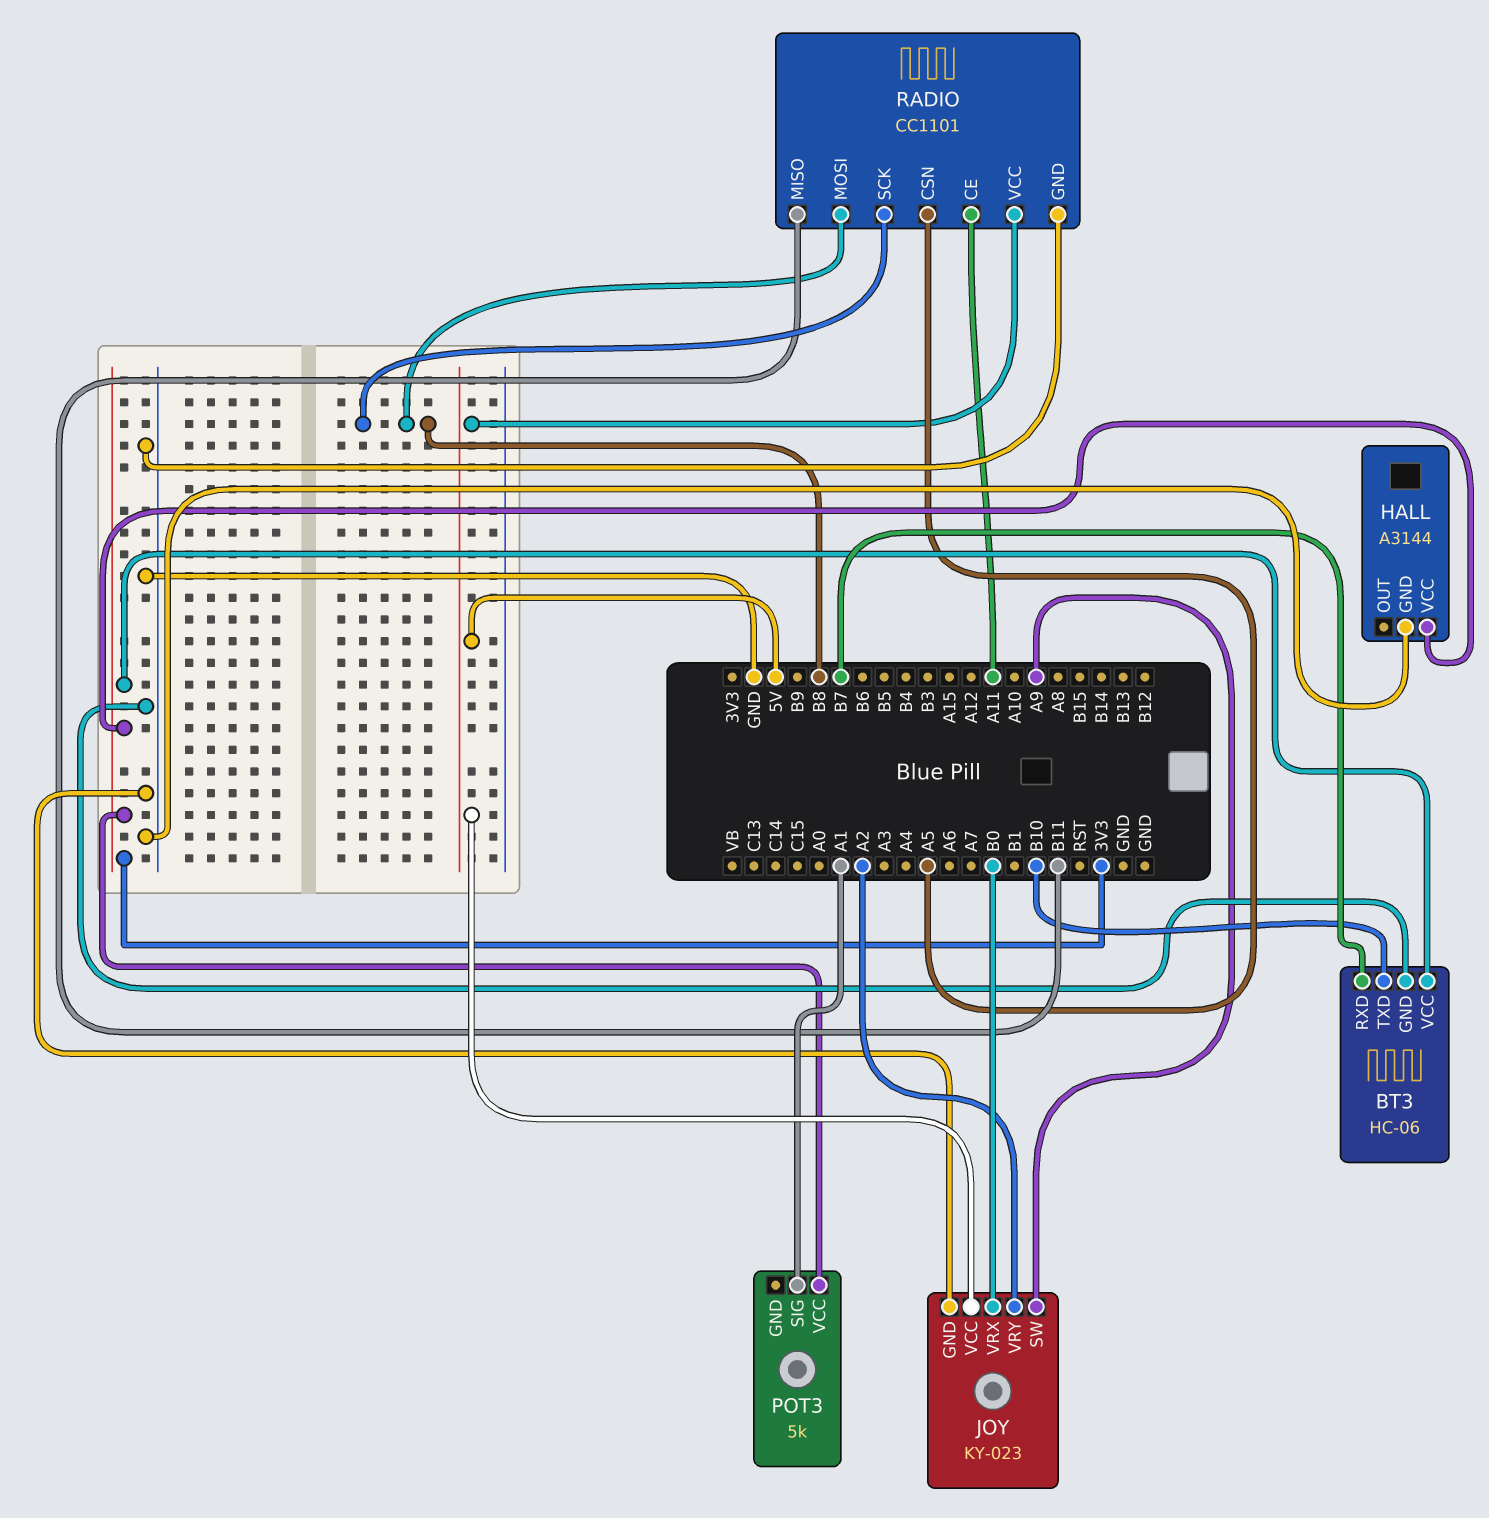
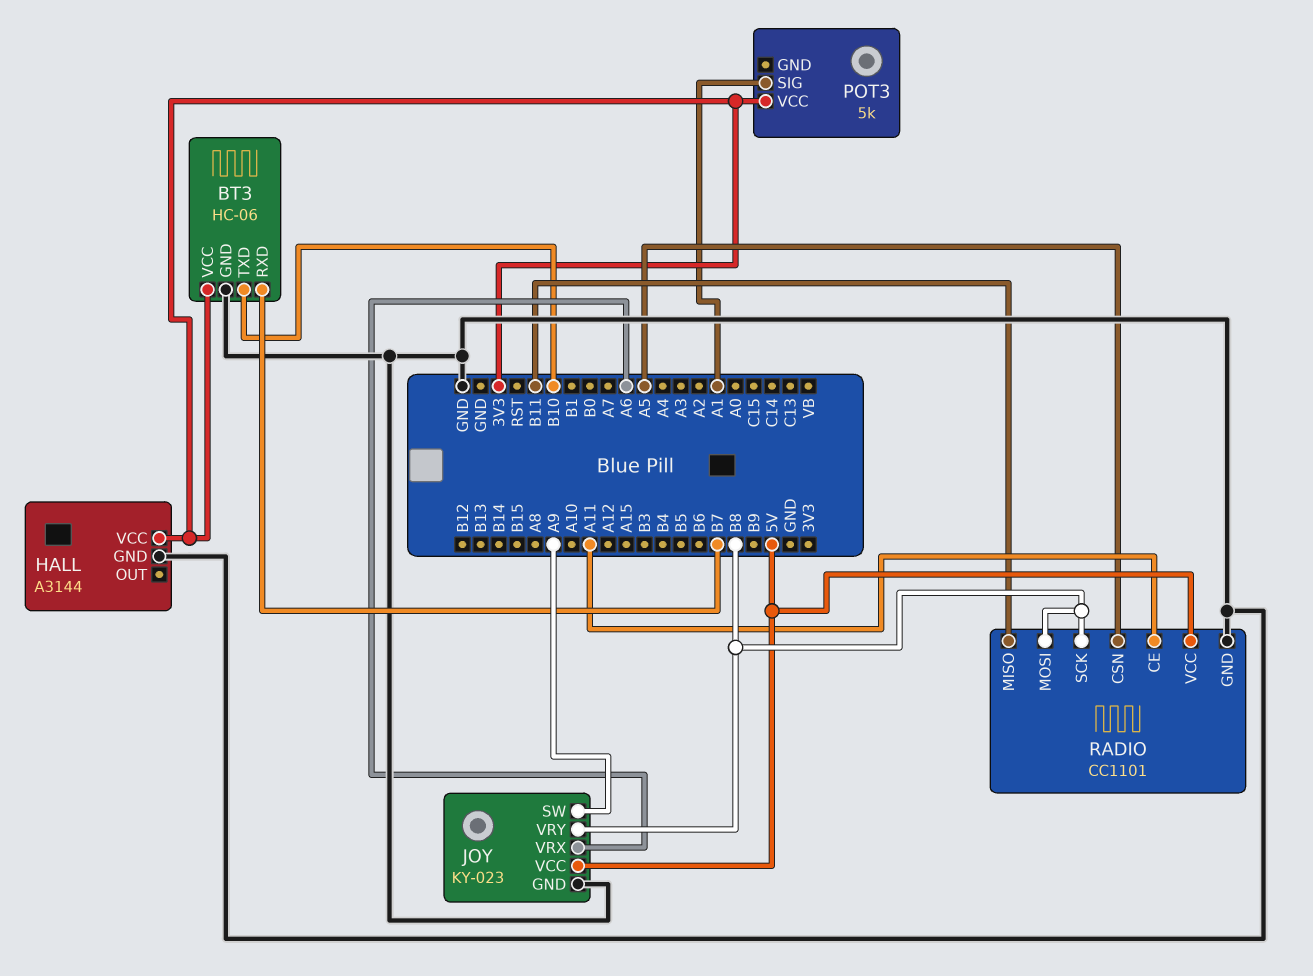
JOY pin VRX: B0 -> A6
JOY pin VRY: A2 -> B8

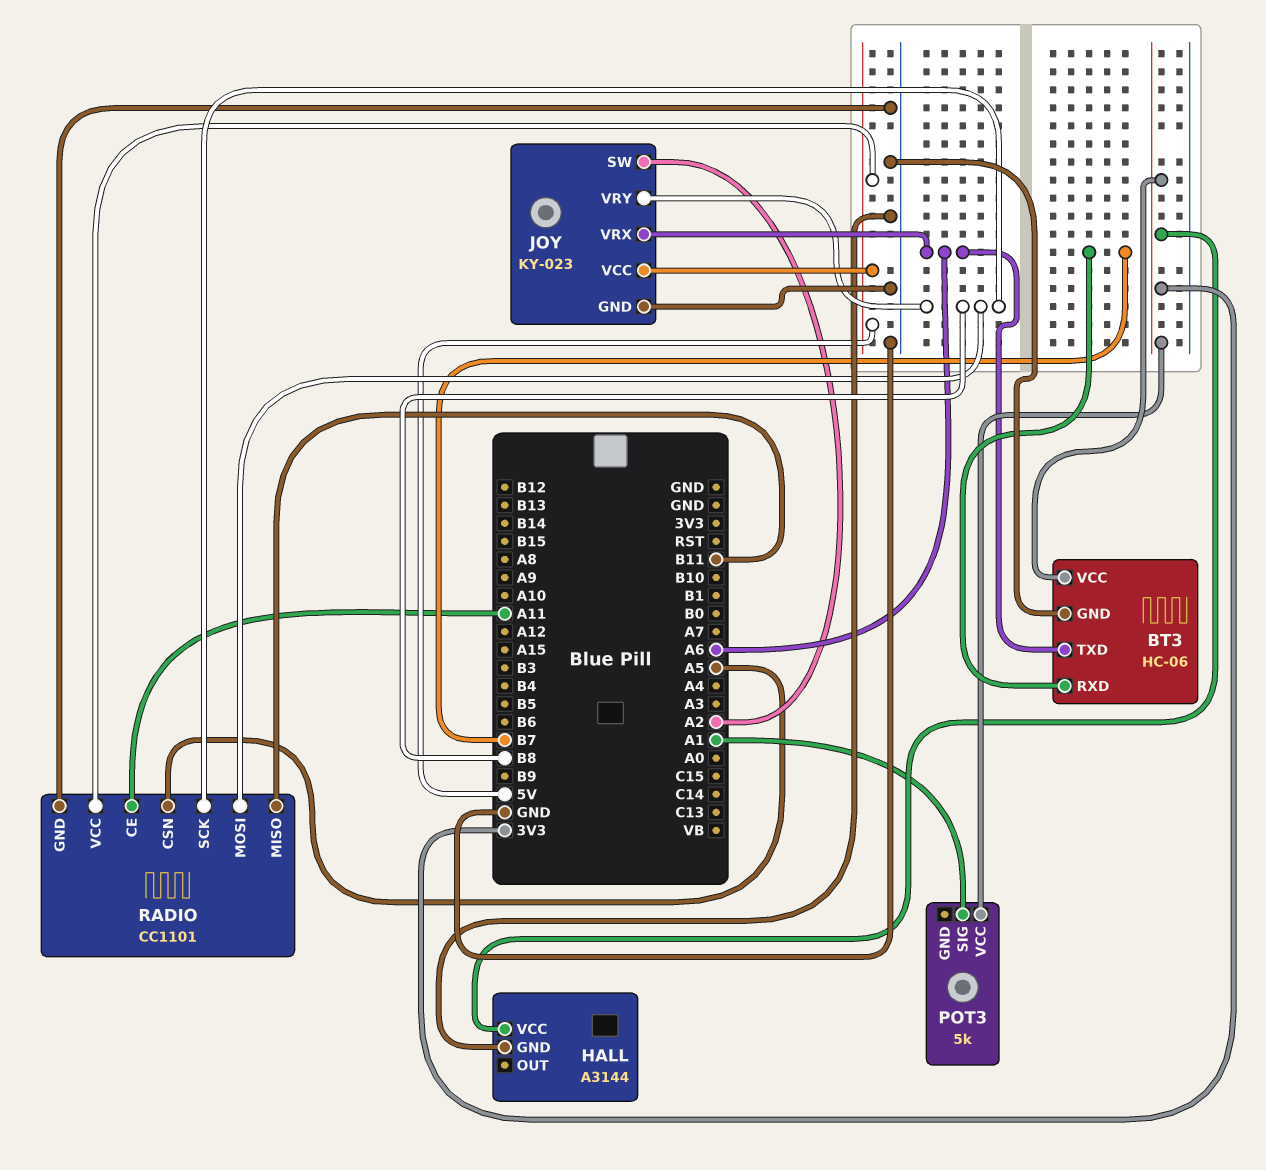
BT3 pin TXD: B10 -> A6
JOY pin SW: A9 -> A2

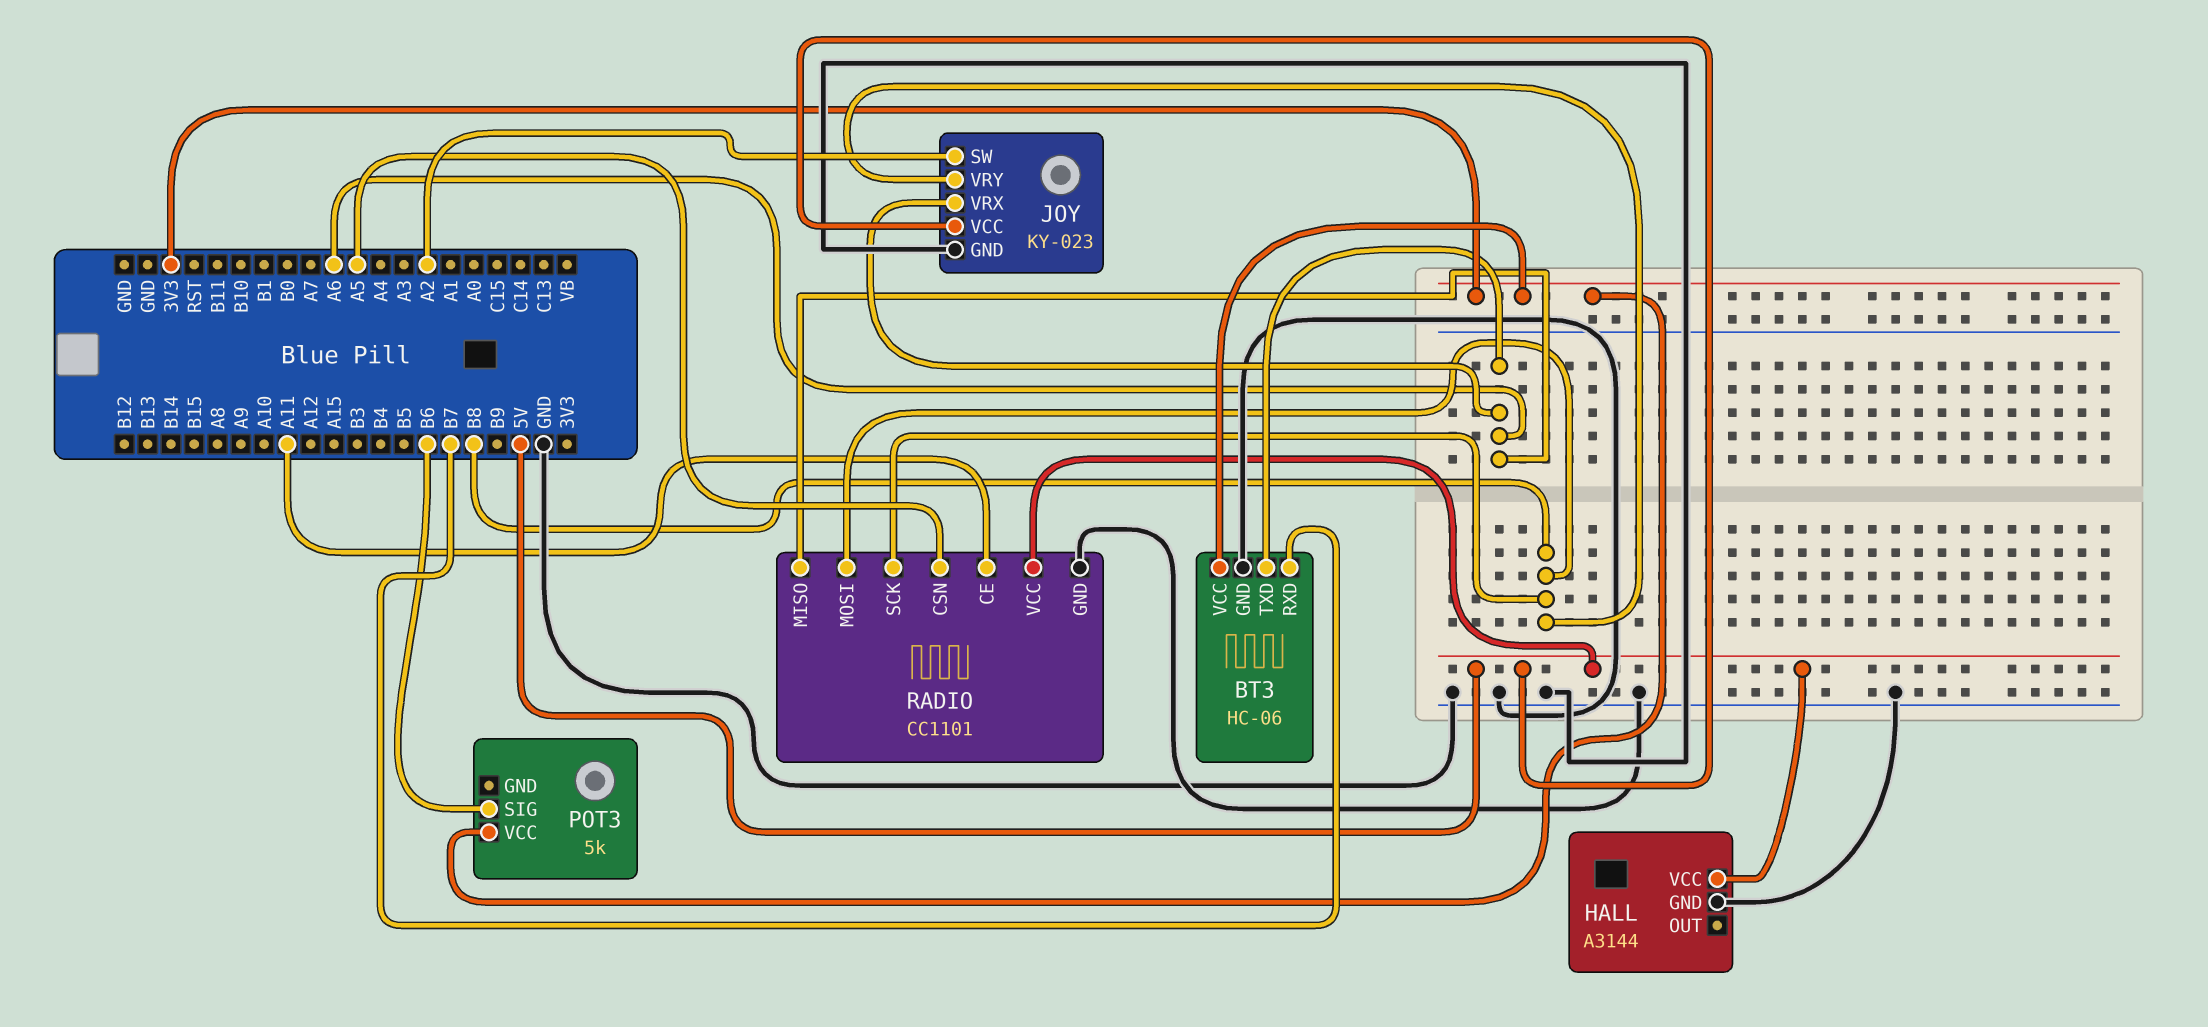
HALL pin VCC: 3V3 -> 5V
POT3 pin SIG: A1 -> B6
RADIO pin MISO: B11 -> A6

